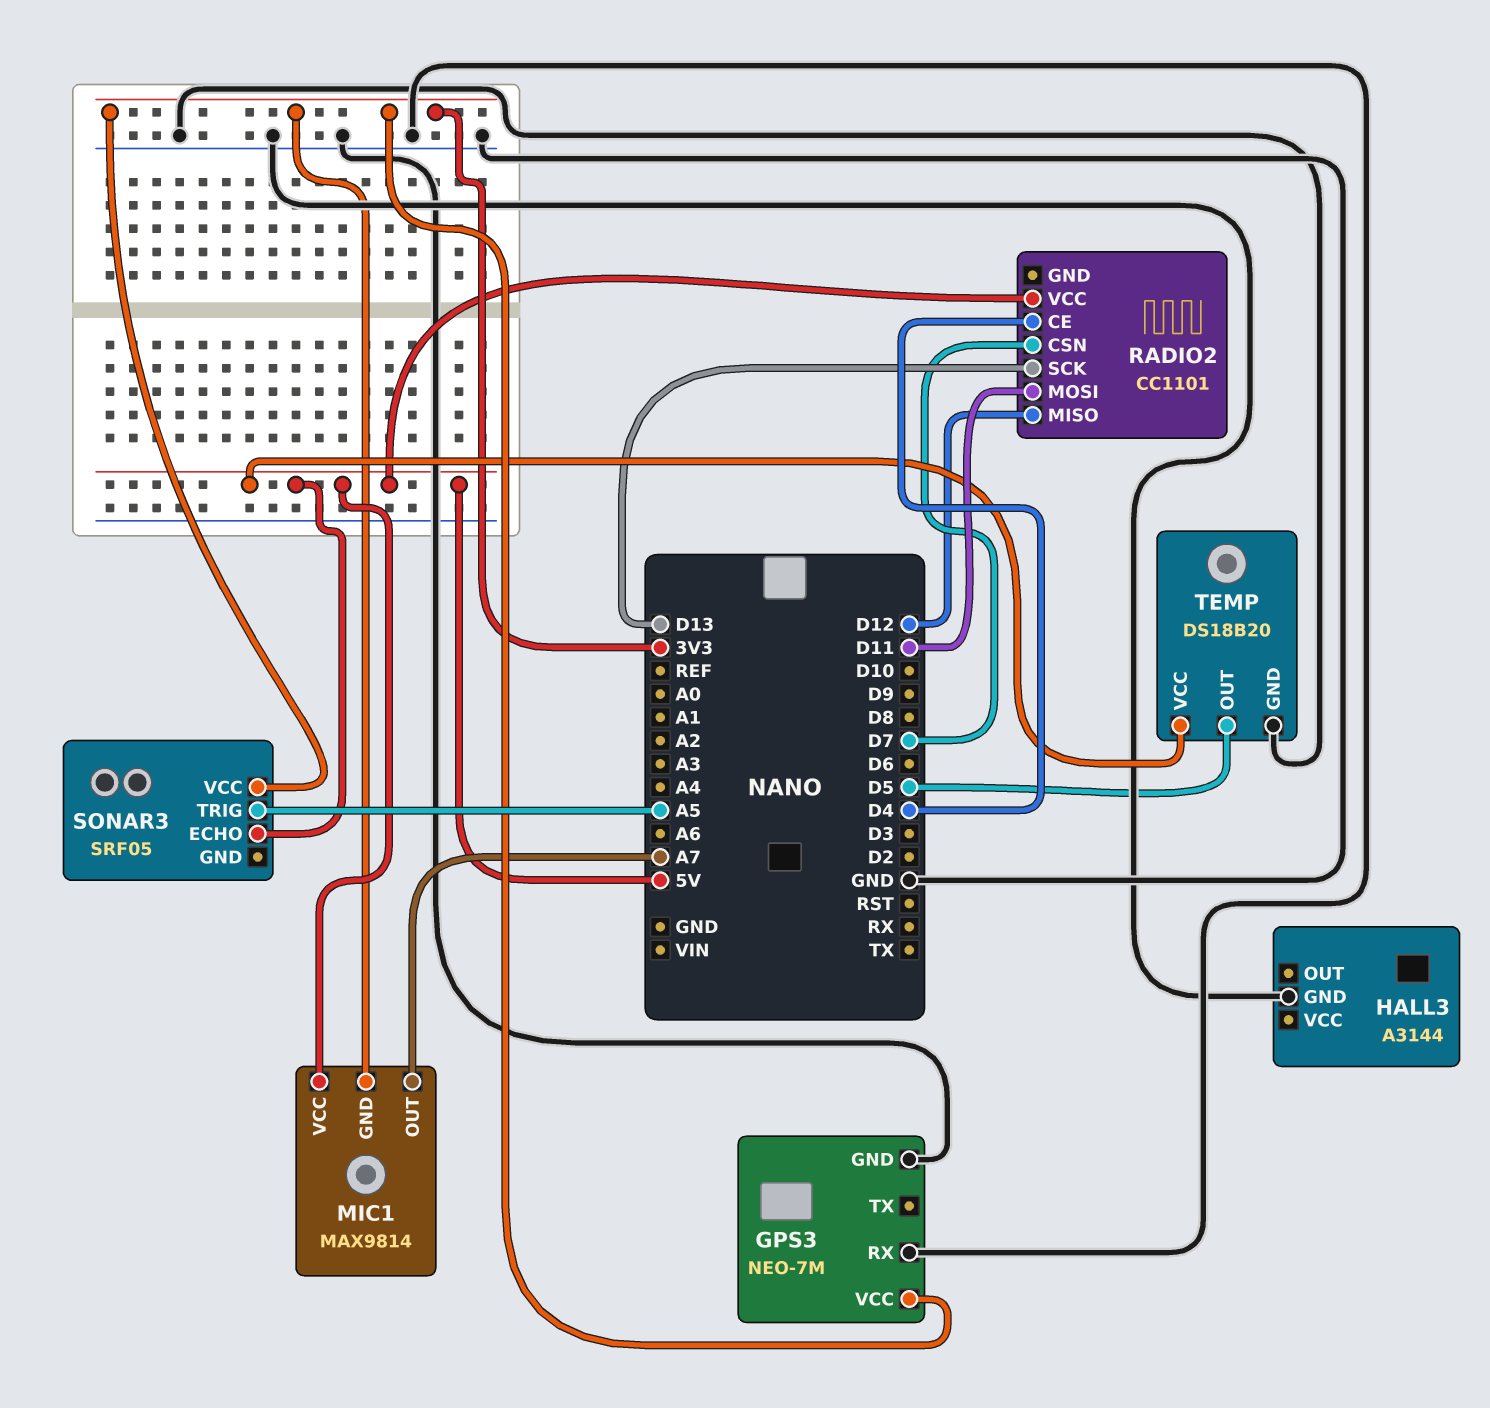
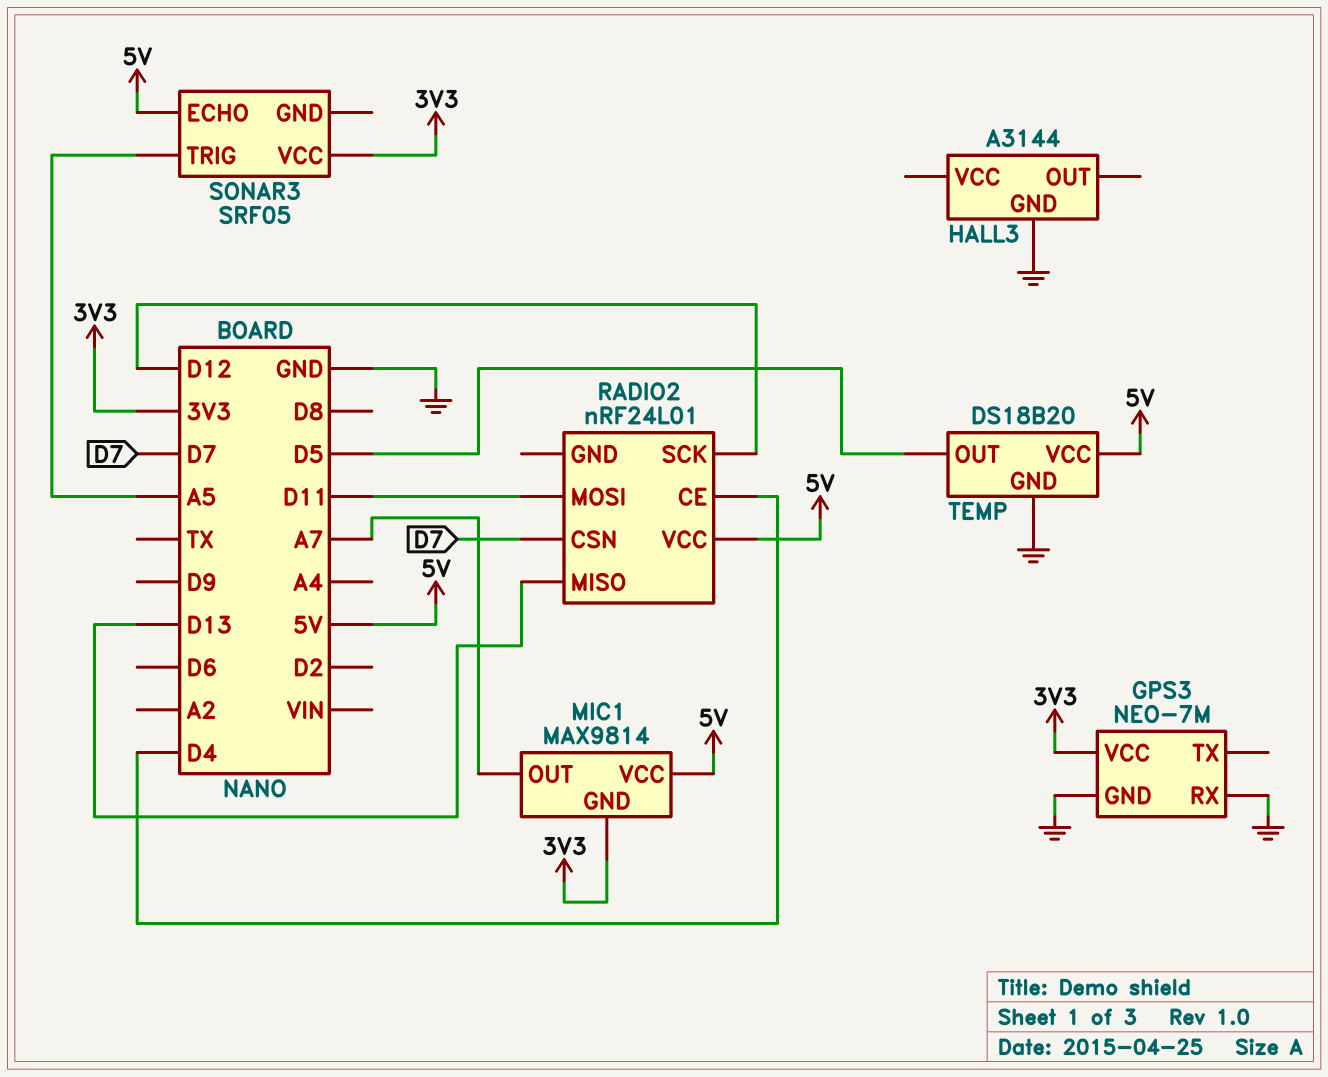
RADIO2: CC1101 -> nRF24L01
RADIO2 pin MISO: D12 -> D13
RADIO2 pin SCK: D13 -> D12

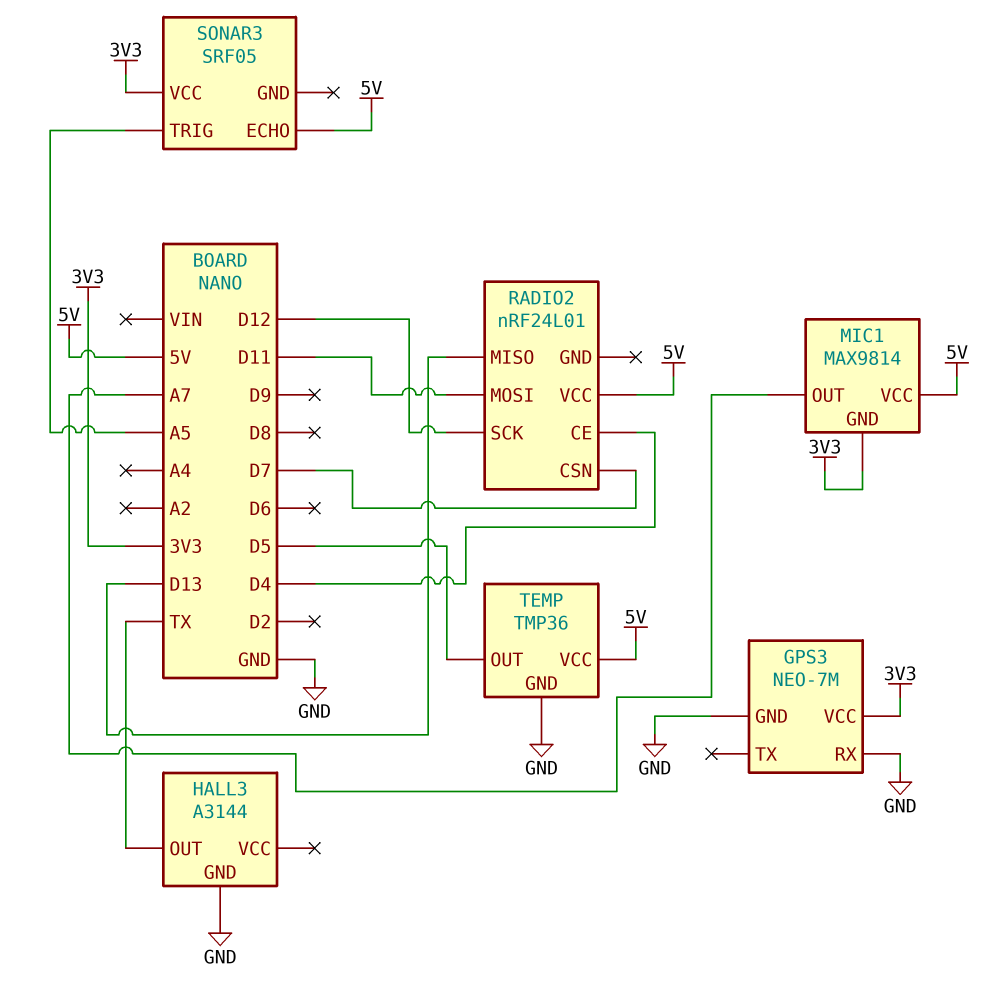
HALL3 pin OUT: none -> TX
TEMP: DS18B20 -> TMP36

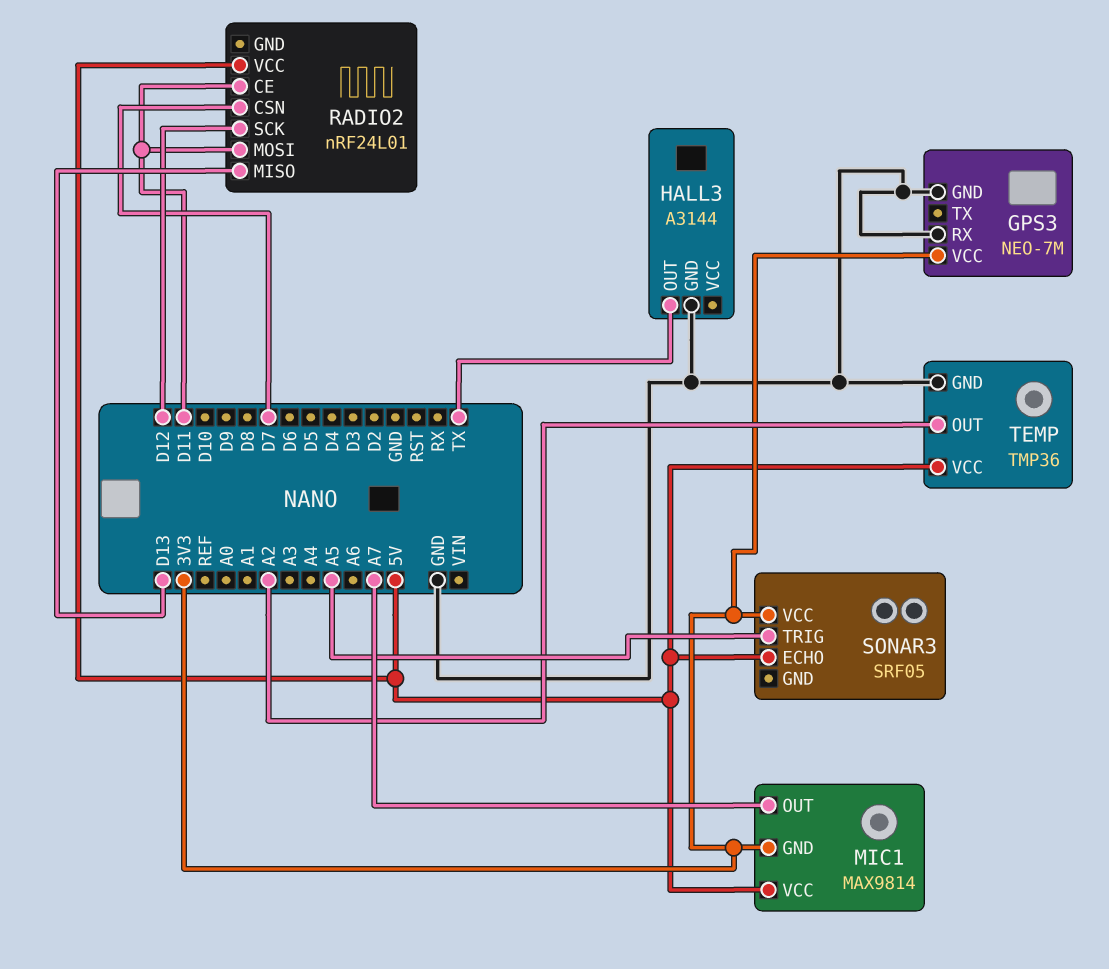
RADIO2 pin CE: D4 -> D11
TEMP pin OUT: D5 -> A2

